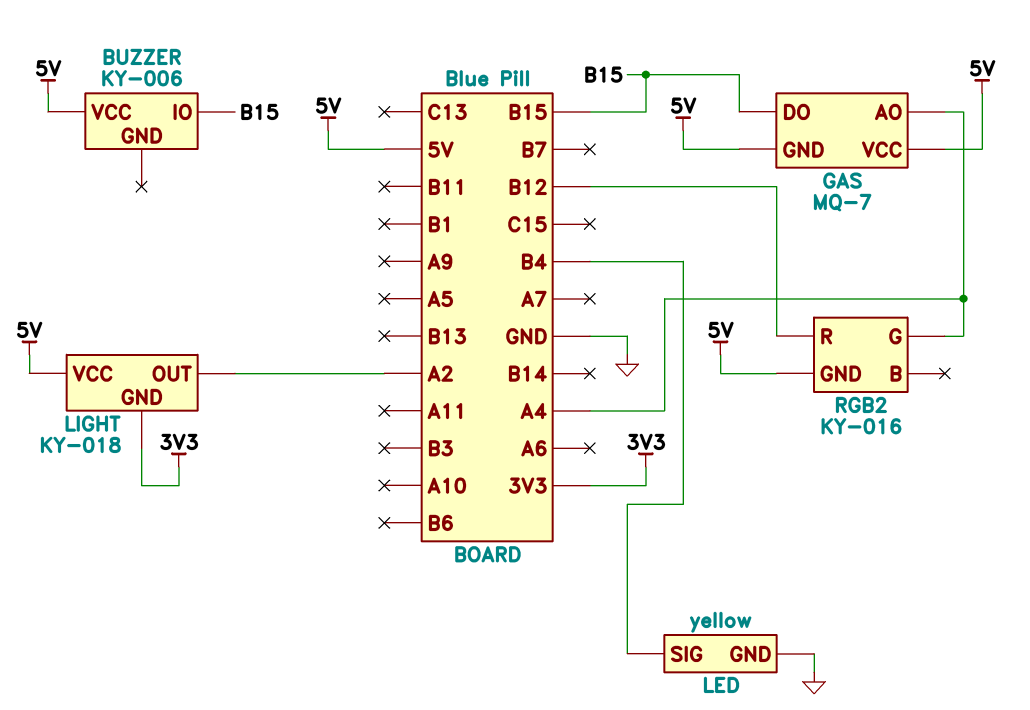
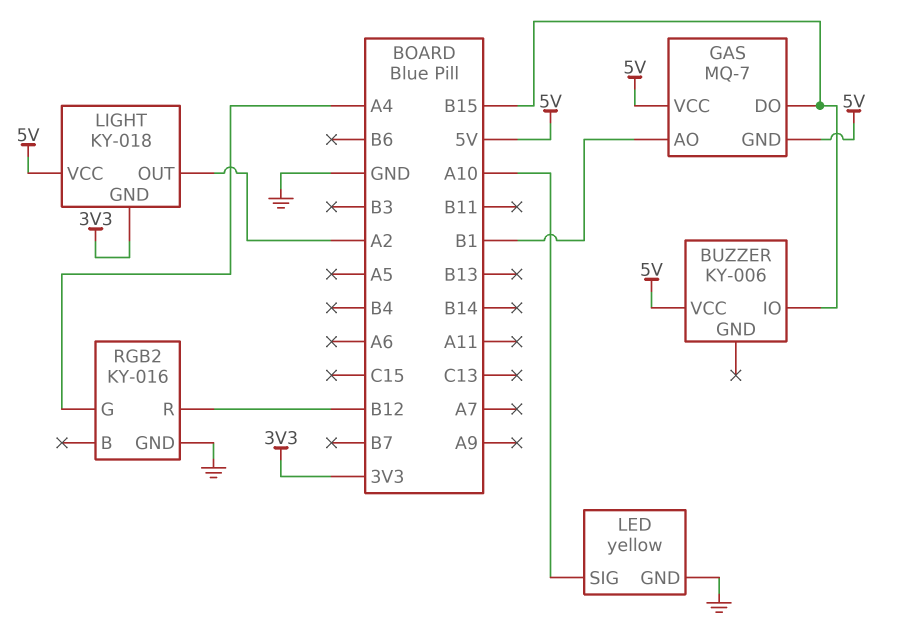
GAS pin AO: A4 -> B1
LED pin SIG: B4 -> A10
RGB2 pin GND: 5V -> GND

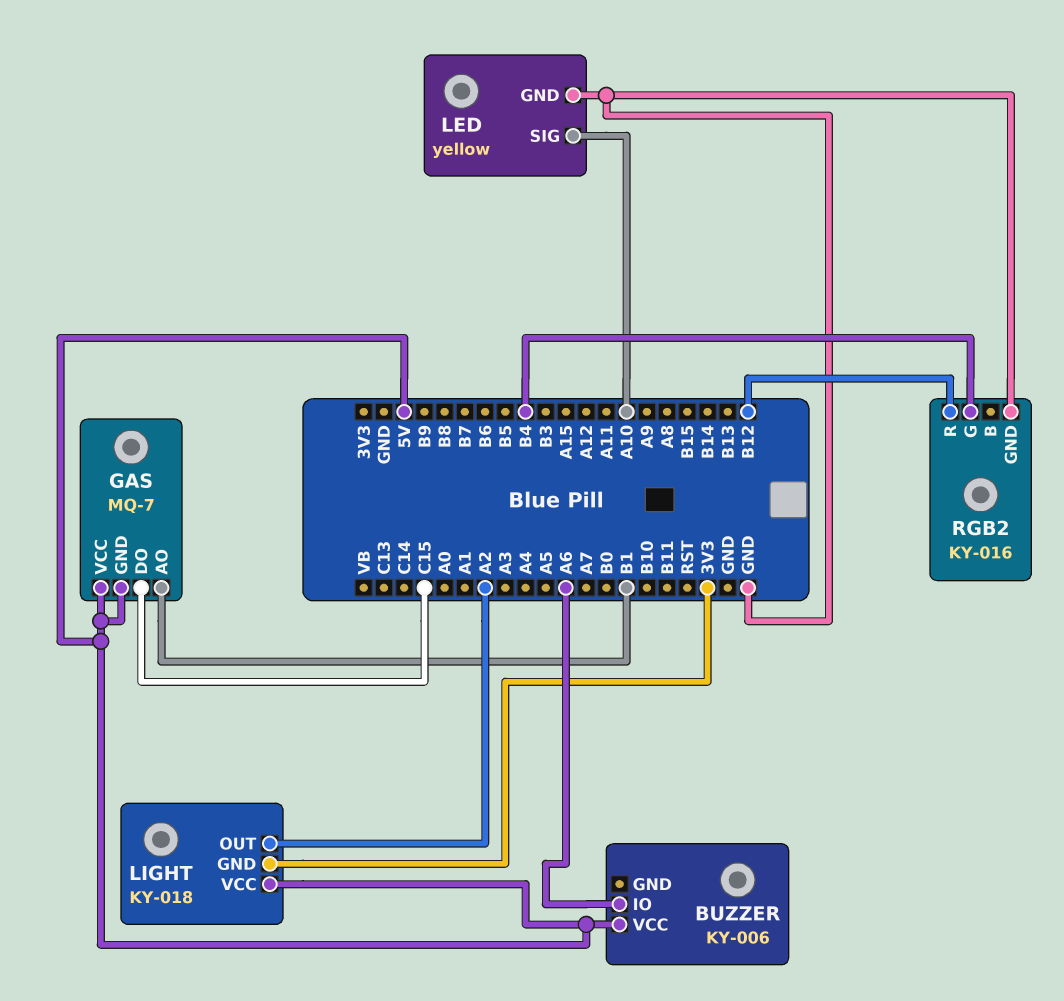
BUZZER pin IO: B15 -> A6
GAS pin DO: B15 -> C15
RGB2 pin G: A4 -> B4

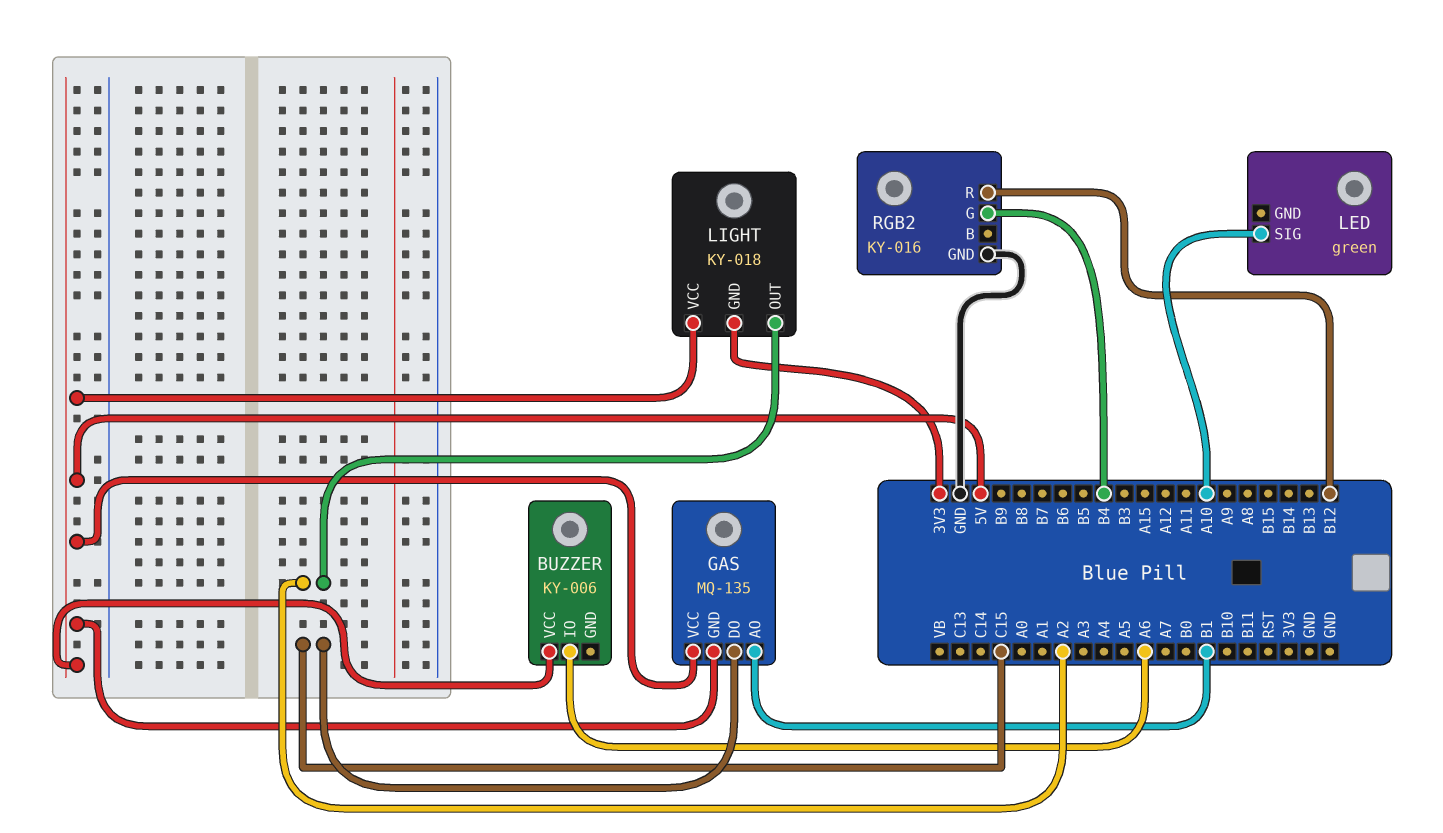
GAS: MQ-7 -> MQ-135
LED: yellow -> green
LED pin GND: GND -> none

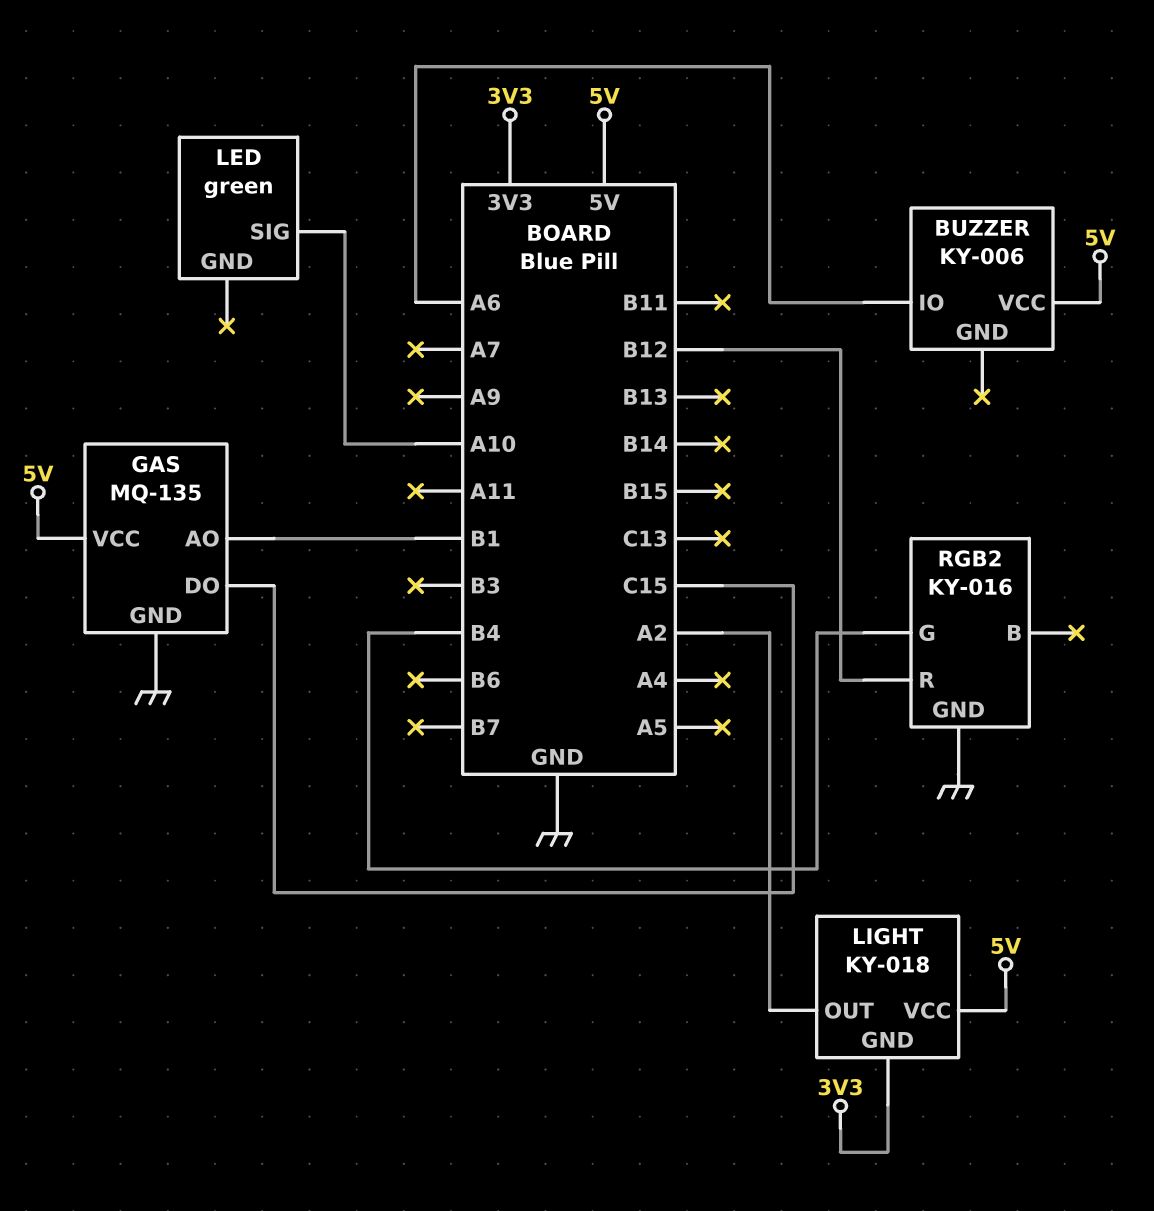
GAS pin GND: 5V -> GND

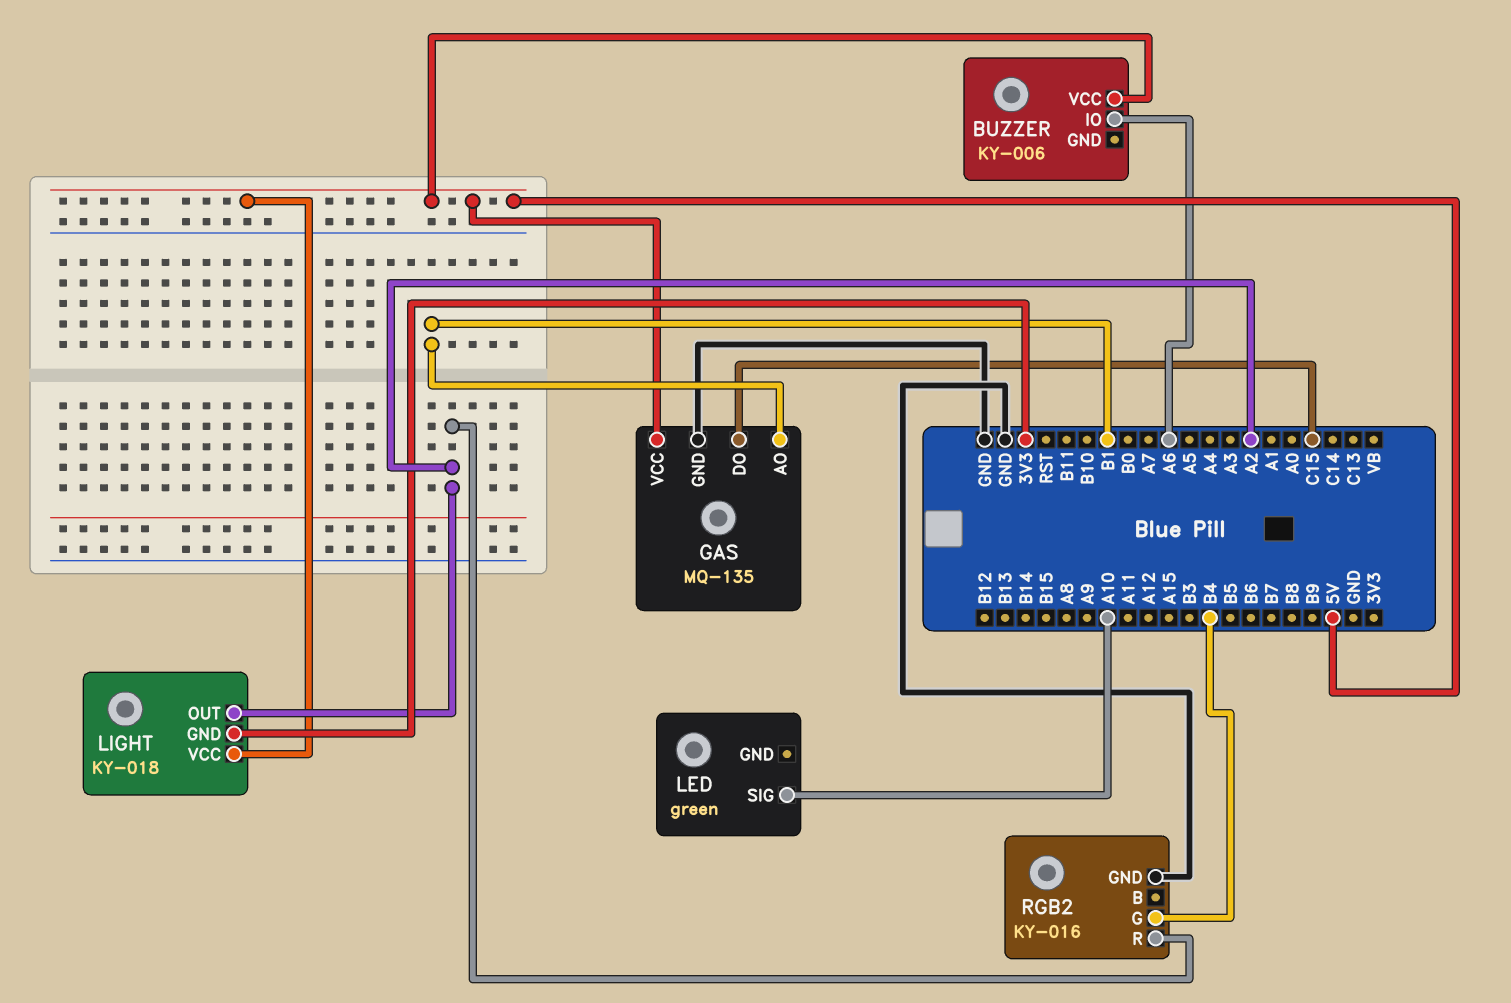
RGB2 pin R: B12 -> A2

